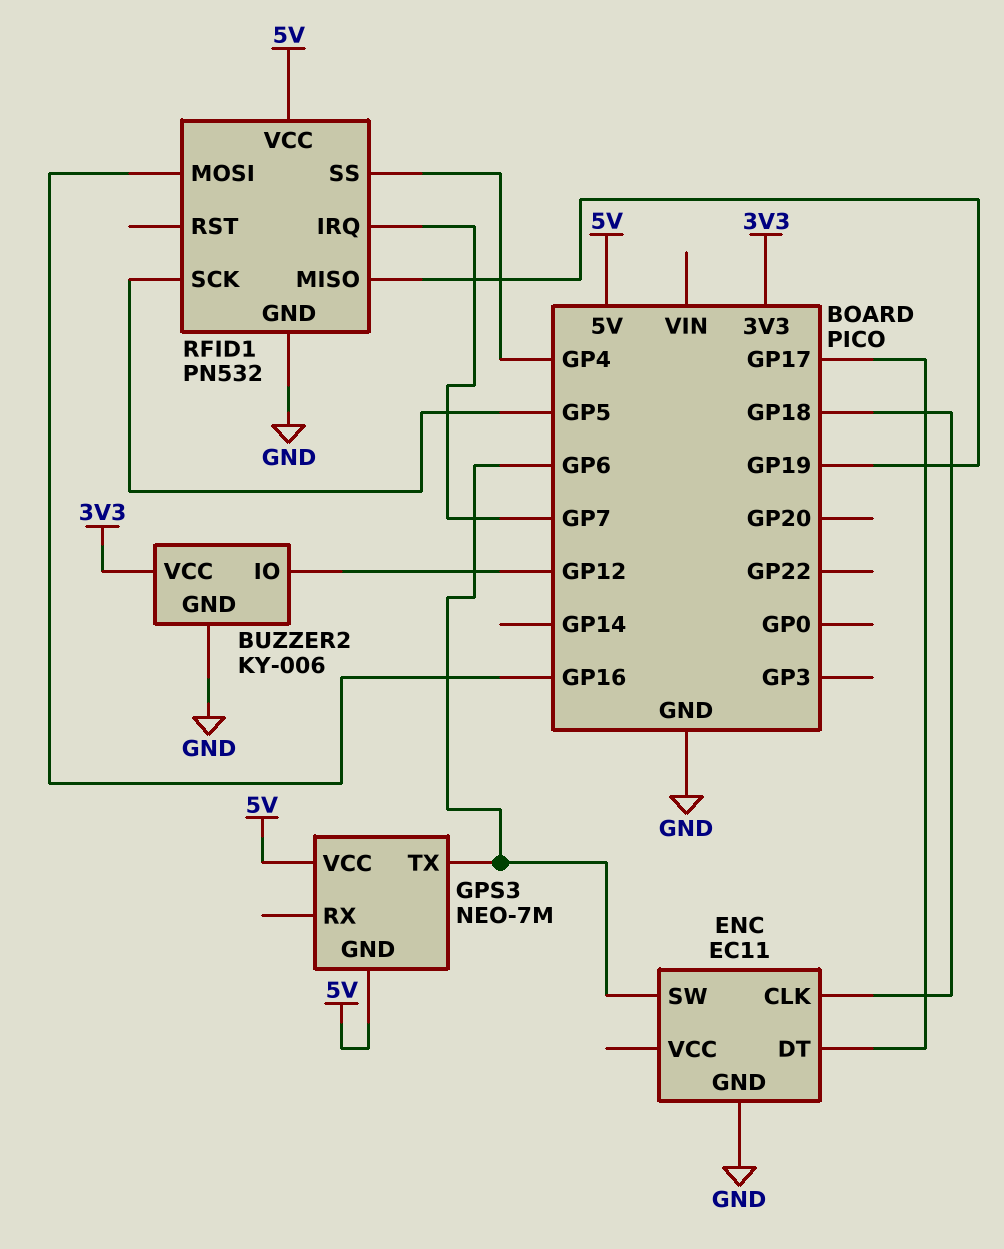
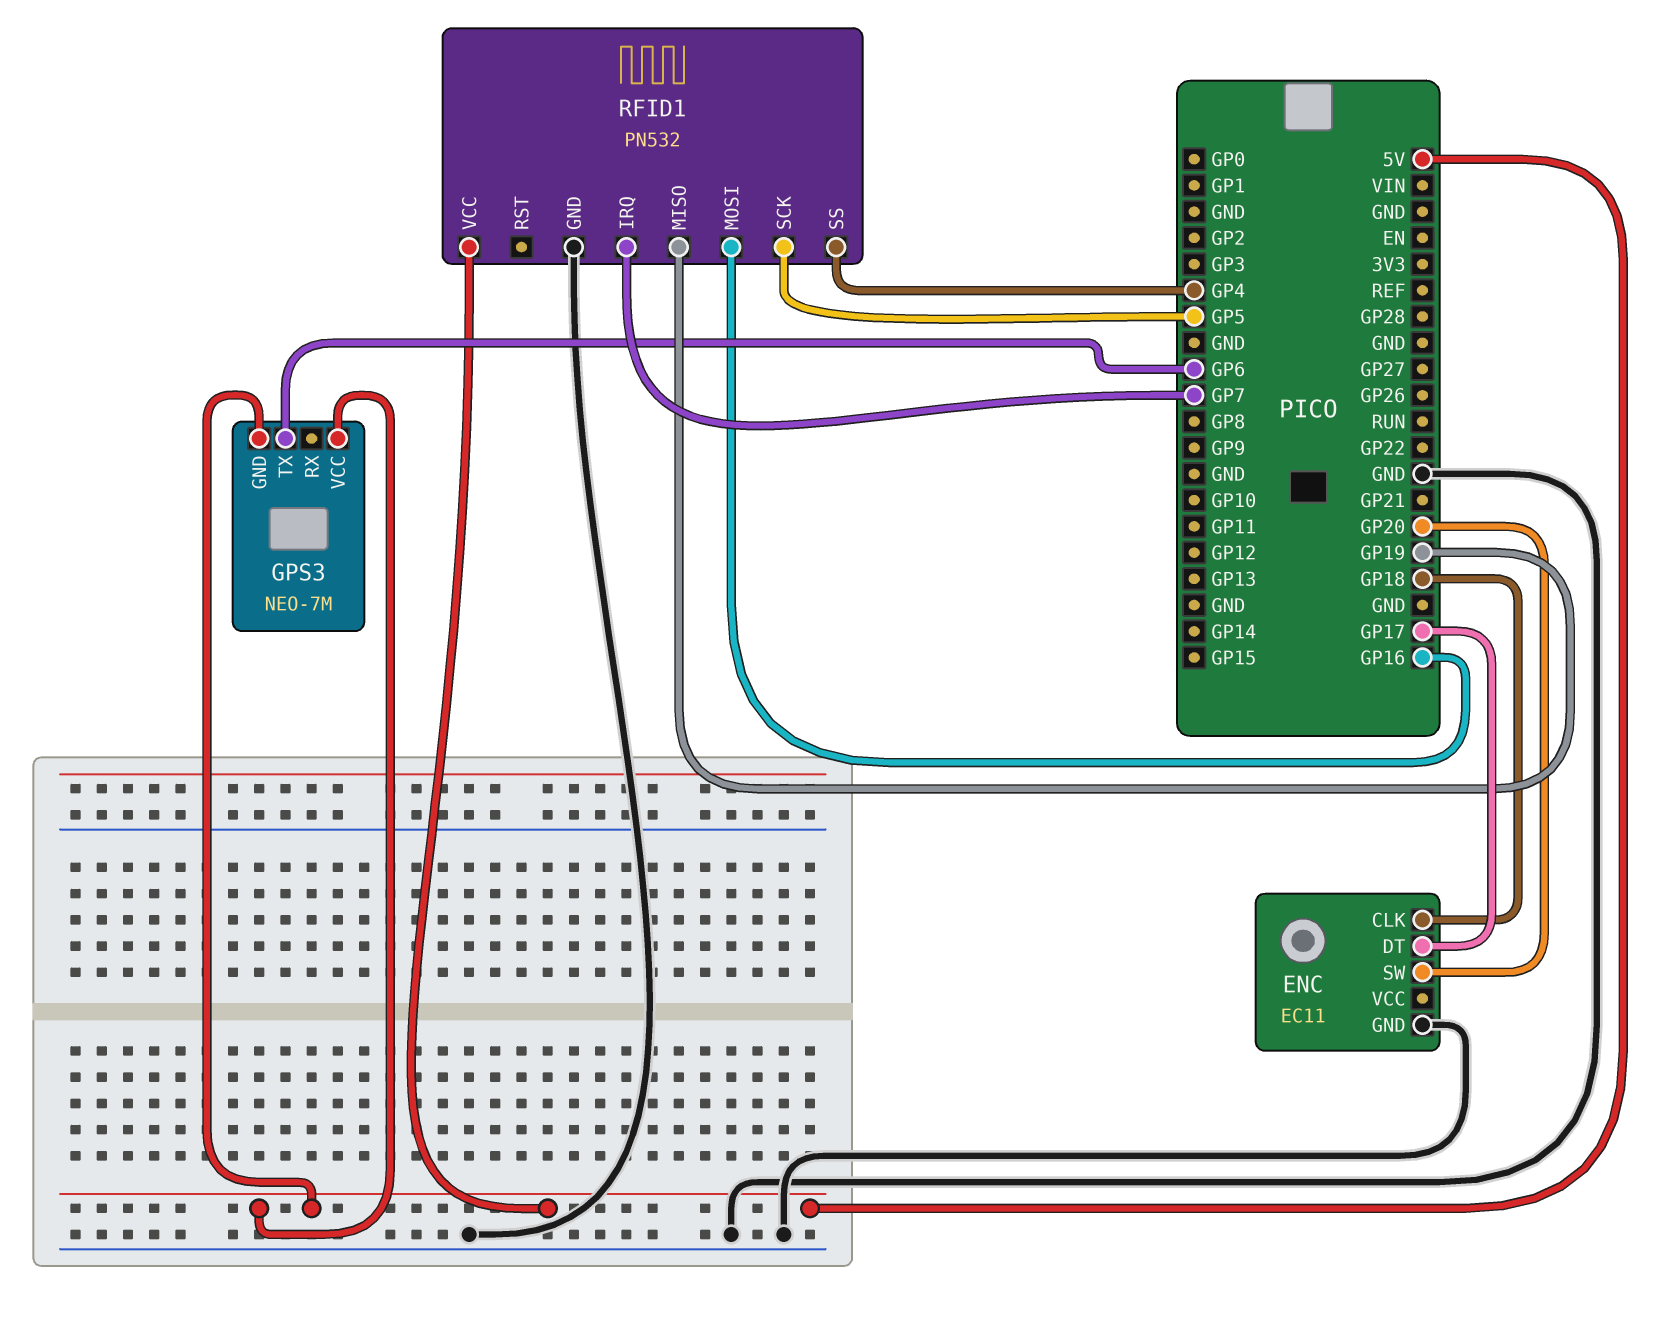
BUZZER2: KY-006 -> none
BUZZER2 pin GND: GND -> none
BUZZER2 pin IO: GP12 -> none
BUZZER2 pin VCC: 3V3 -> none
ENC pin SW: GP6 -> GP20

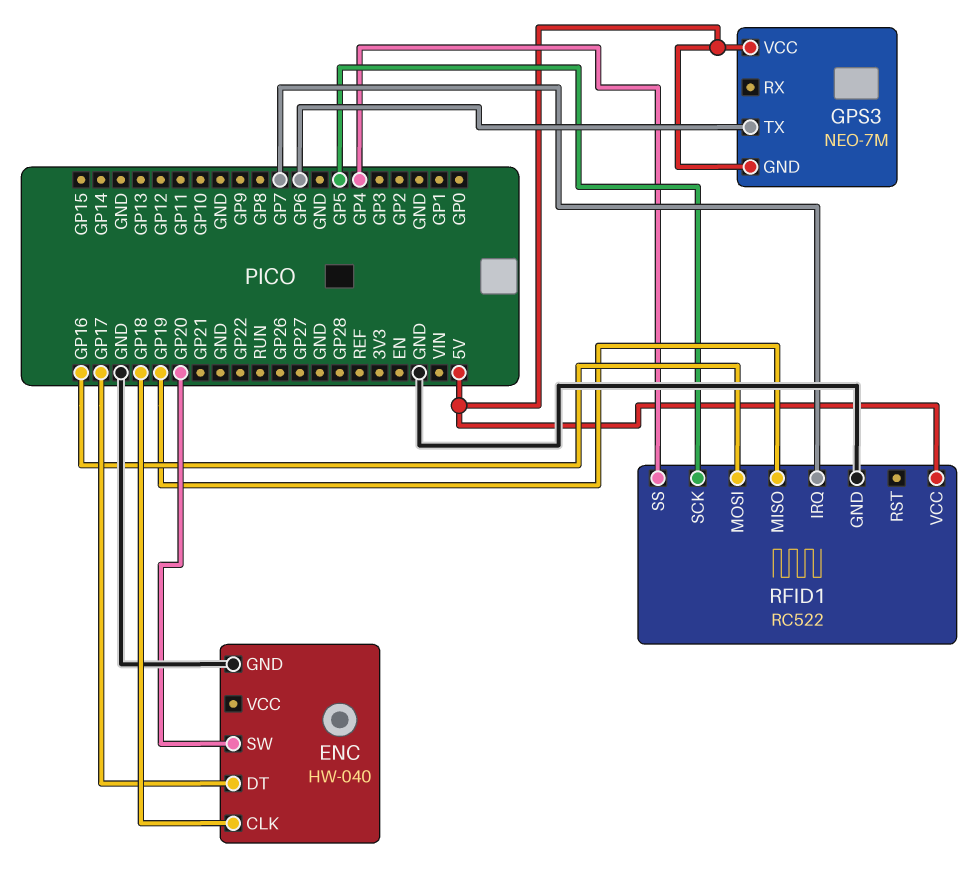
ENC: EC11 -> HW-040
RFID1: PN532 -> RC522

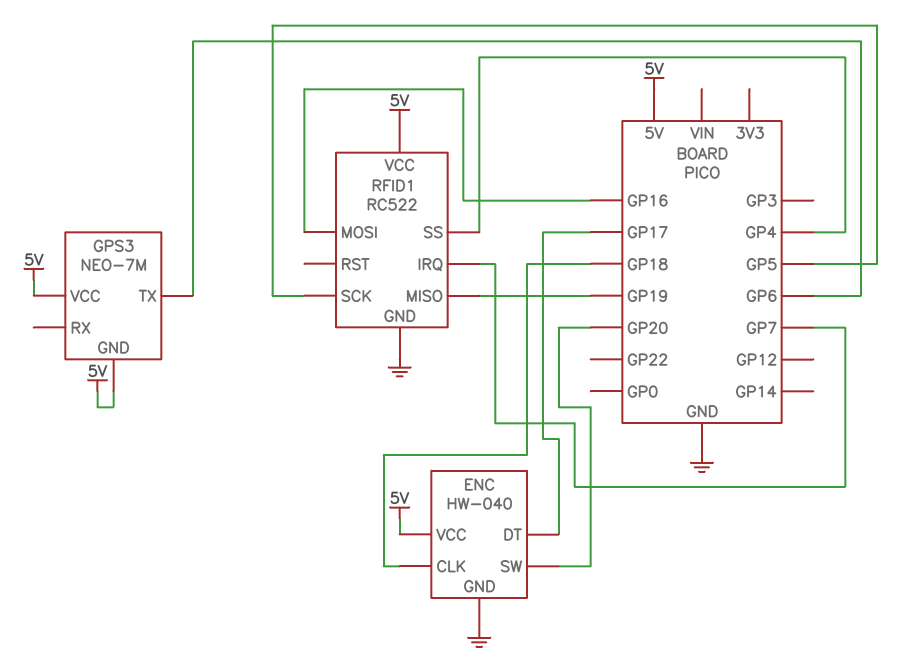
ENC pin VCC: none -> 5V

